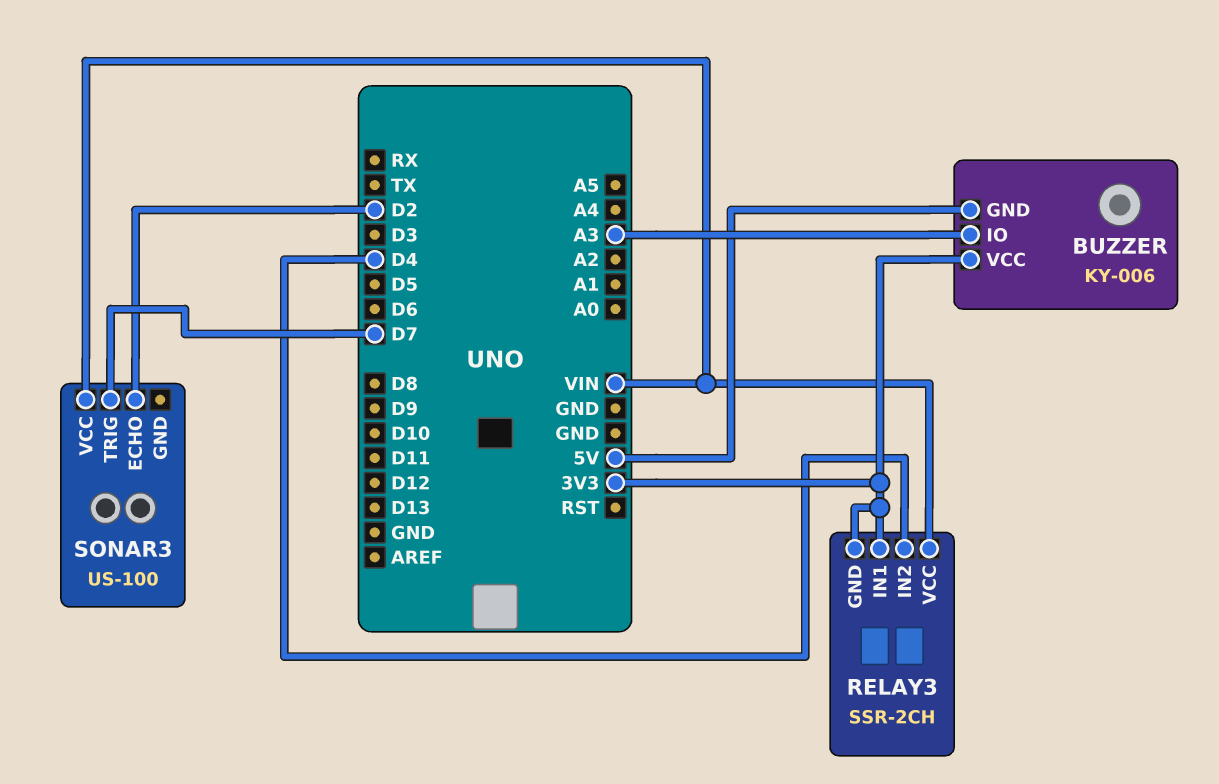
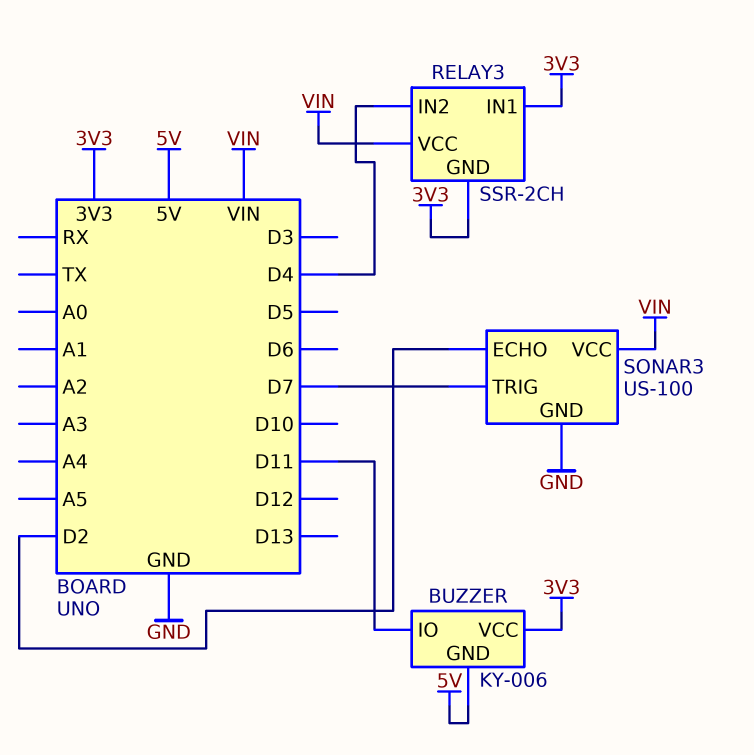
BUZZER pin IO: A3 -> D11
SONAR3 pin GND: none -> GND

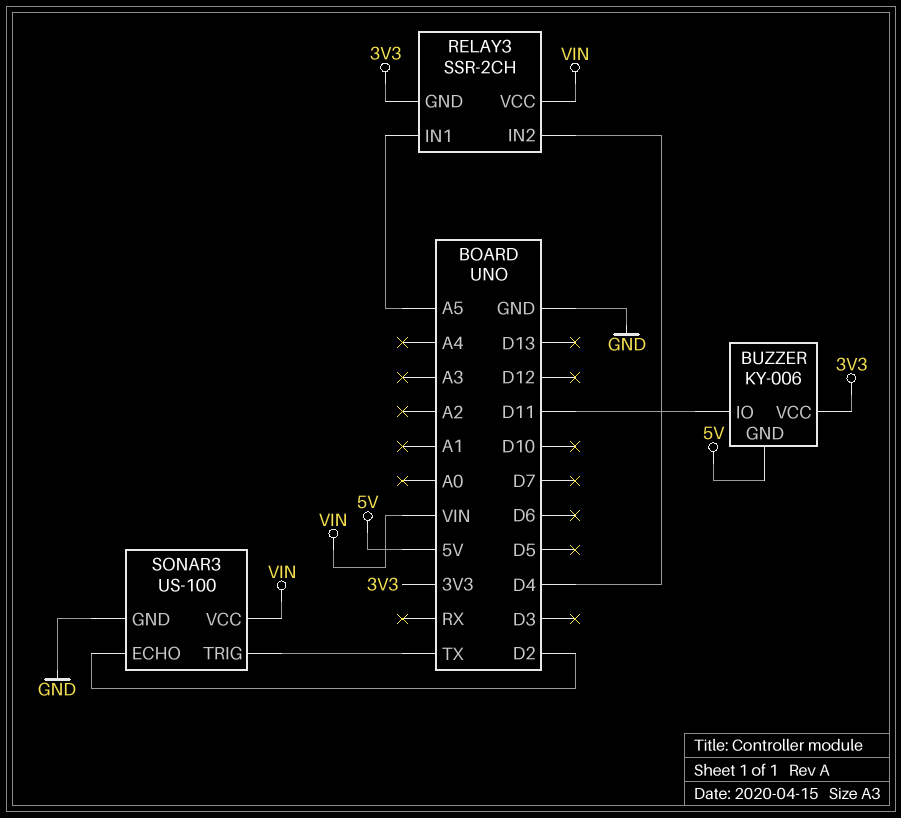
RELAY3 pin IN1: 3V3 -> A5
SONAR3 pin TRIG: D7 -> TX

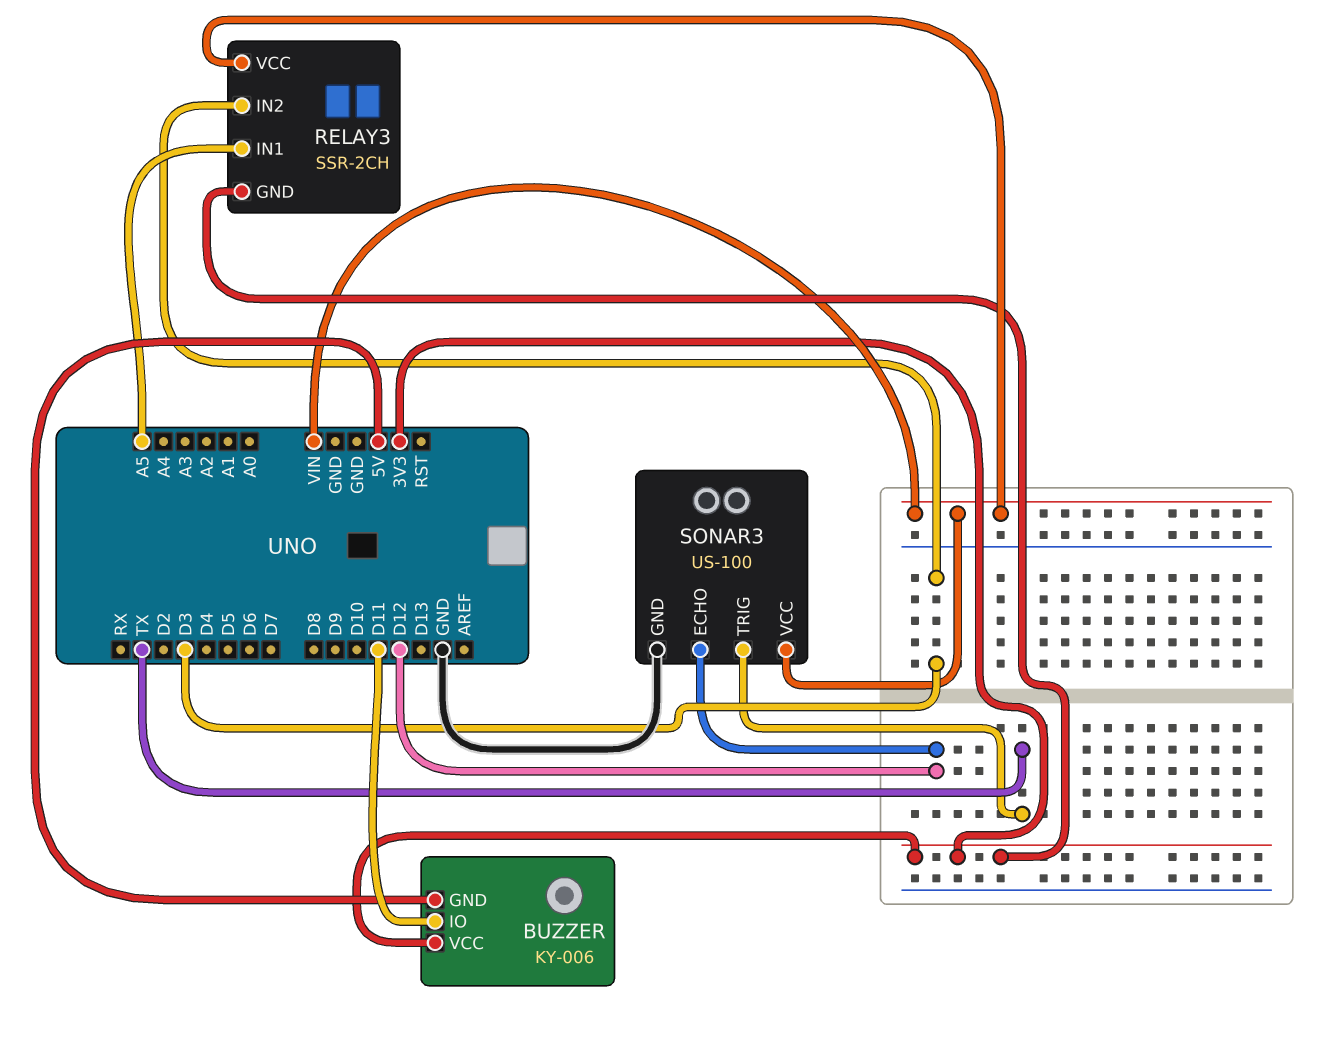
RELAY3 pin IN2: D4 -> D3
SONAR3 pin ECHO: D2 -> D12

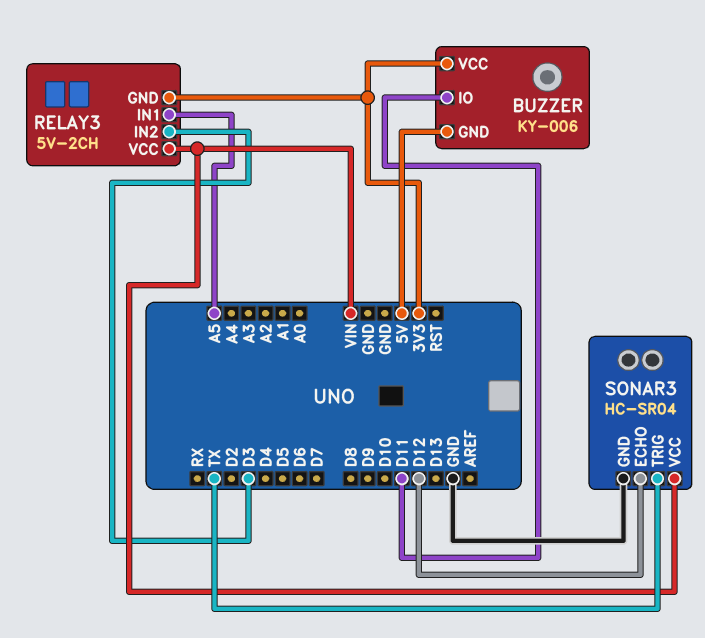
RELAY3: SSR-2CH -> 5V-2CH
SONAR3: US-100 -> HC-SR04

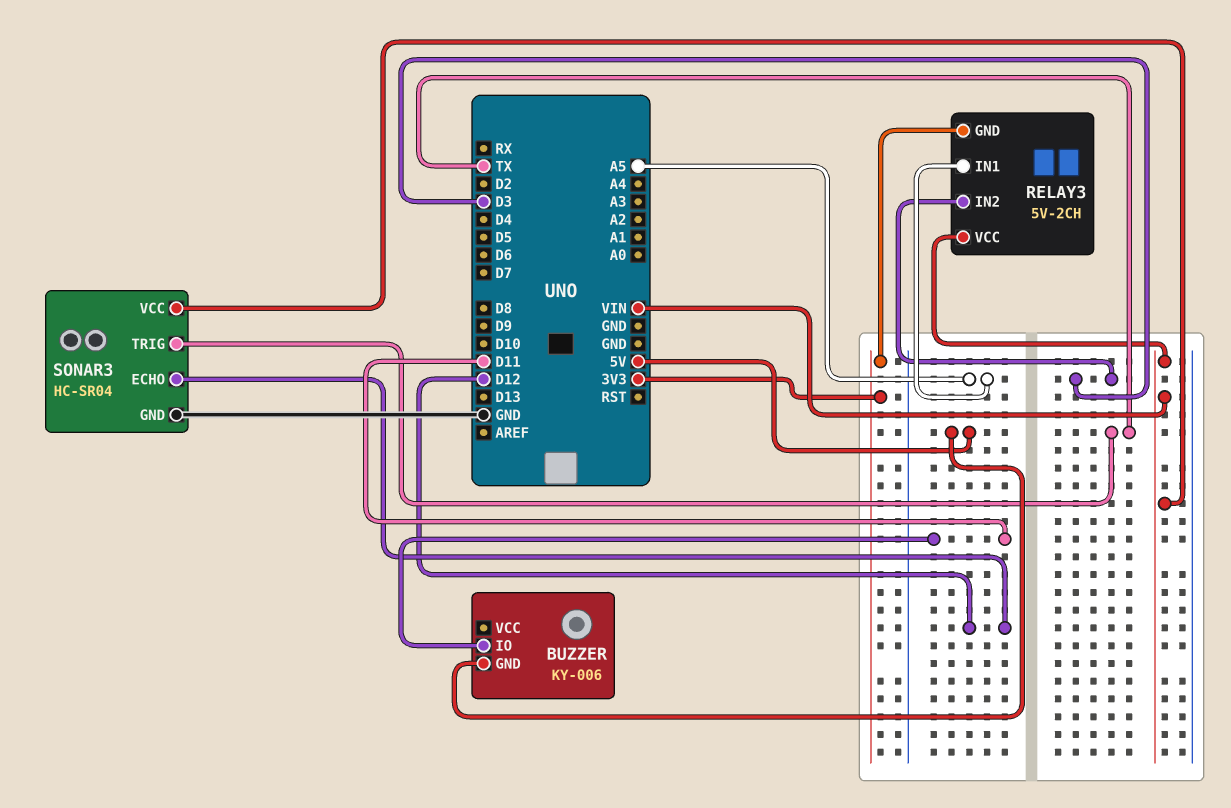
BUZZER pin VCC: 3V3 -> none

